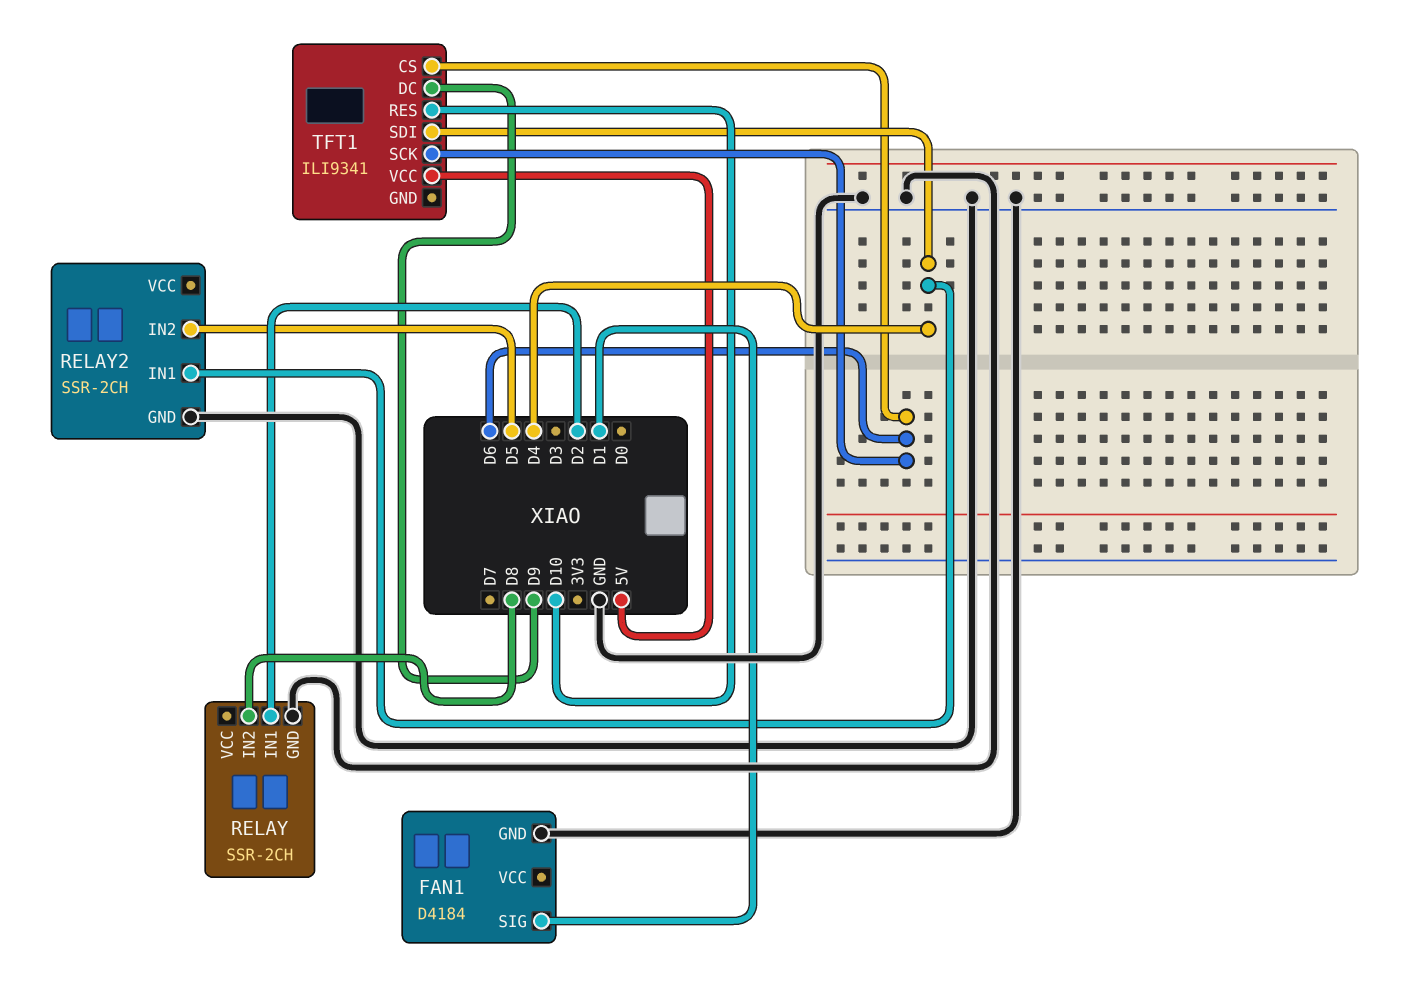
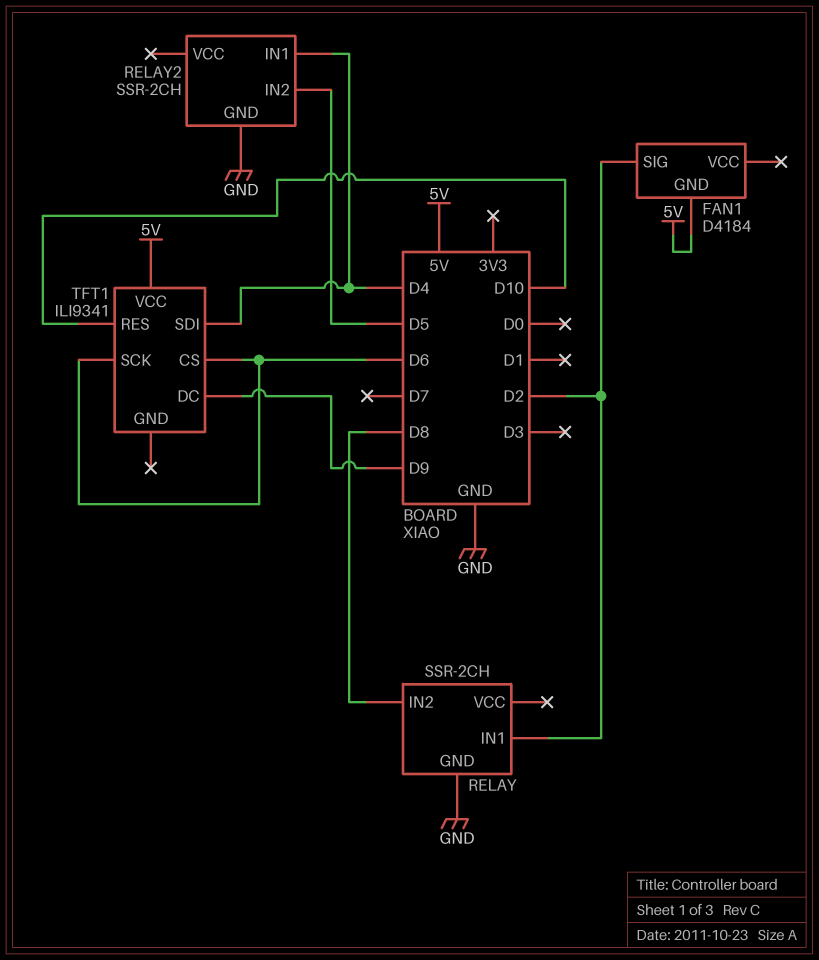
FAN1 pin GND: GND -> 5V
FAN1 pin SIG: D1 -> D2

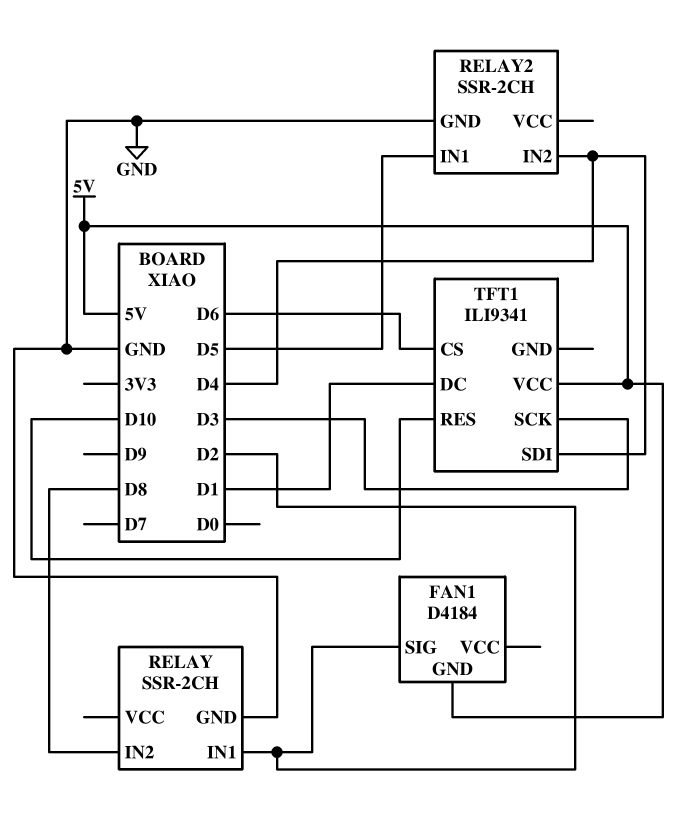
RELAY2 pin IN1: D4 -> D5
RELAY2 pin IN2: D5 -> D4
TFT1 pin DC: D9 -> D1
TFT1 pin SCK: D6 -> D3

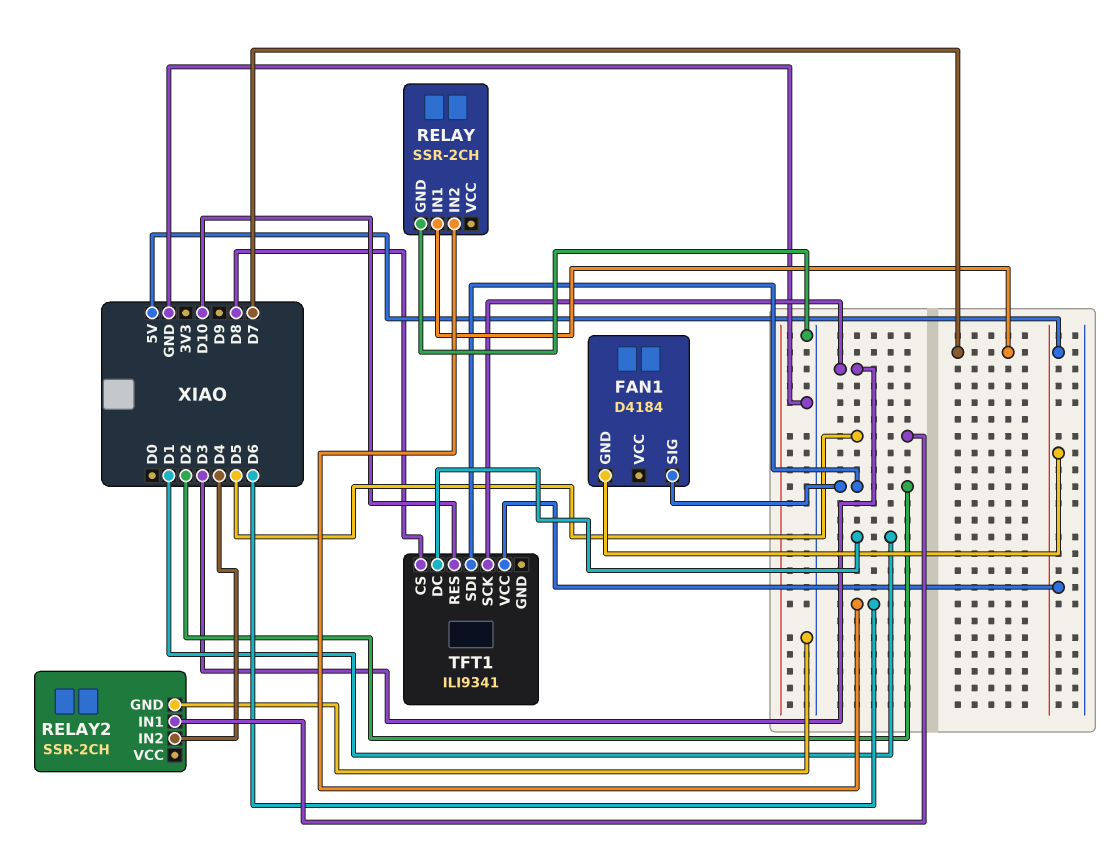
RELAY pin IN1: D2 -> D7
RELAY pin IN2: D8 -> D6
TFT1 pin CS: D6 -> D8
TFT1 pin SDI: D4 -> D2

